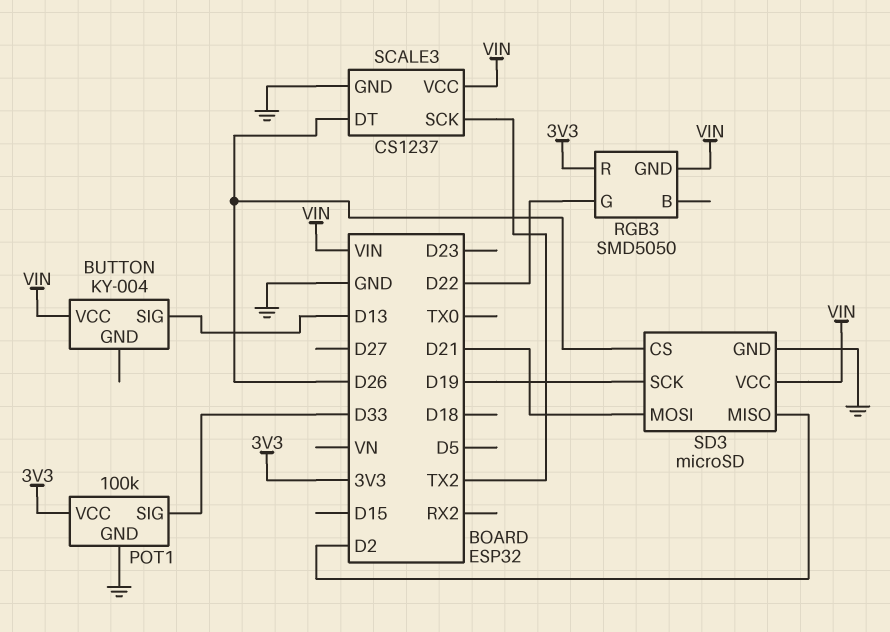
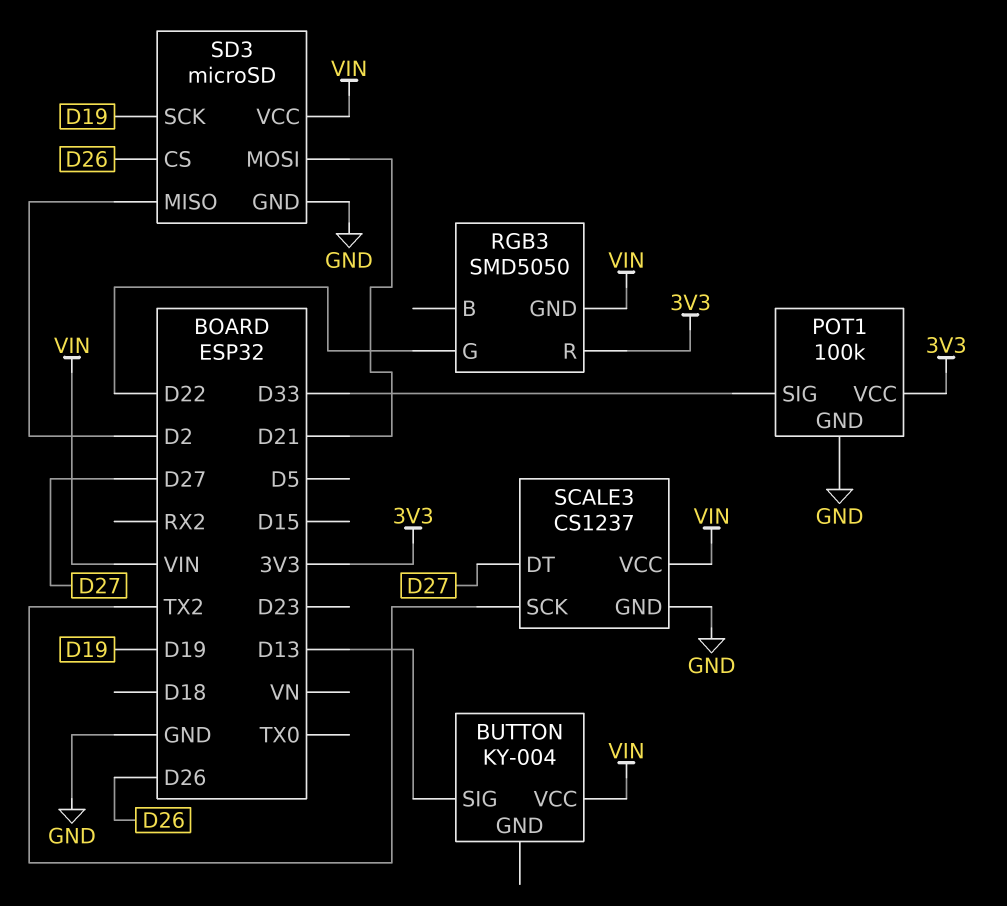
SCALE3 pin DT: D26 -> D27

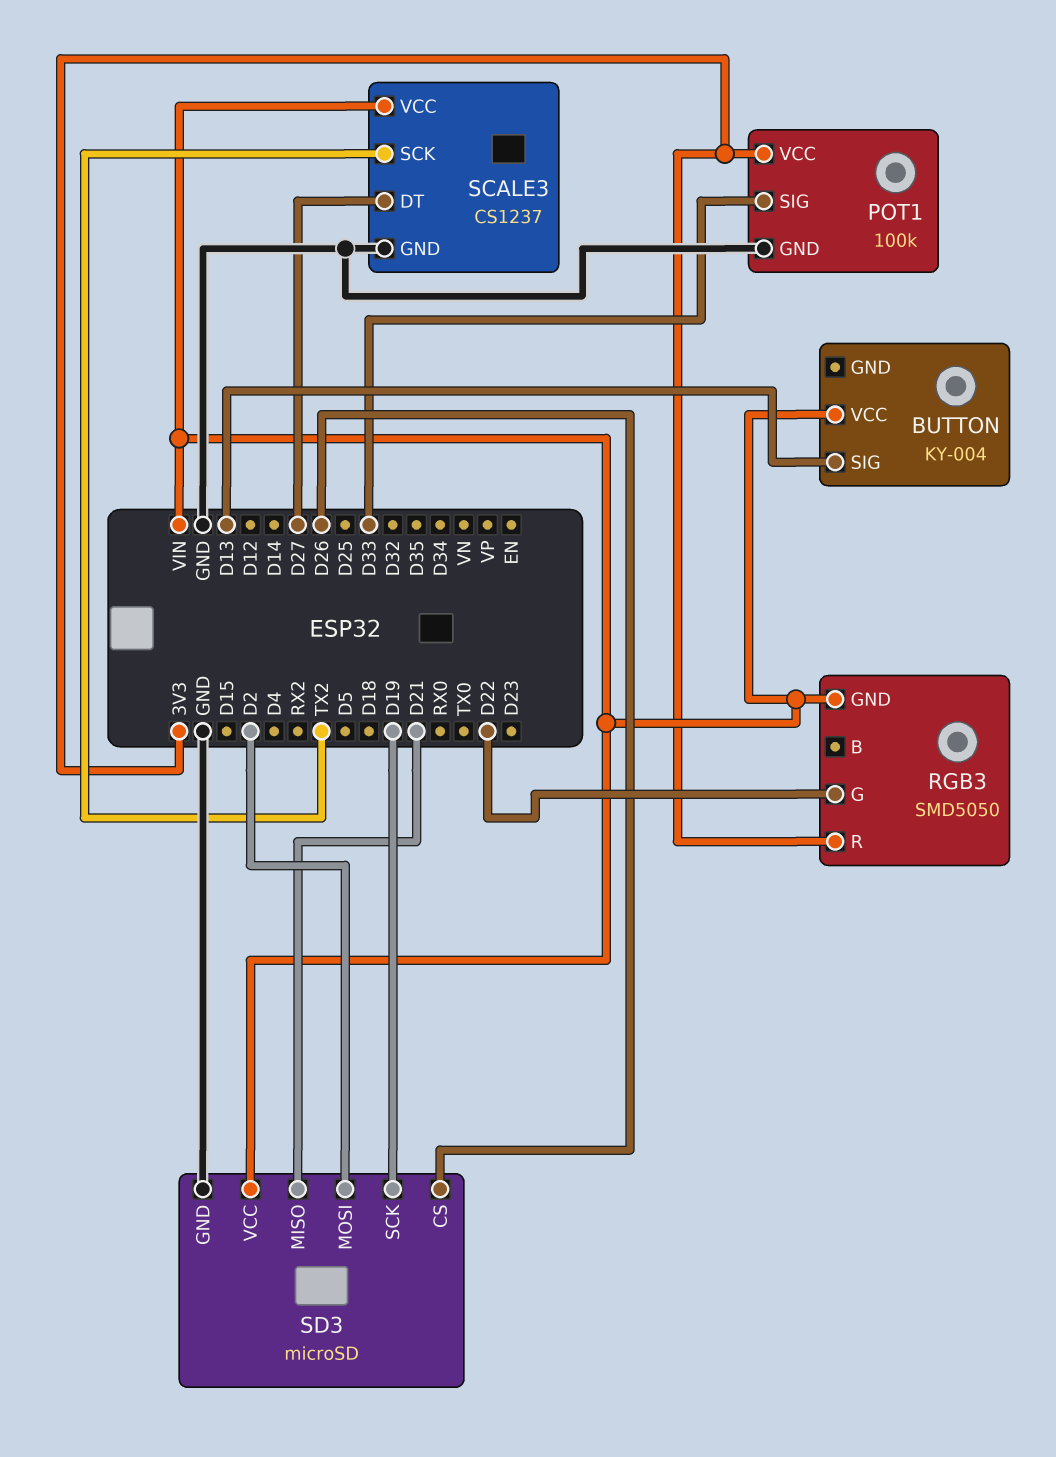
SD3 pin MISO: D2 -> D21
SD3 pin MOSI: D21 -> D2

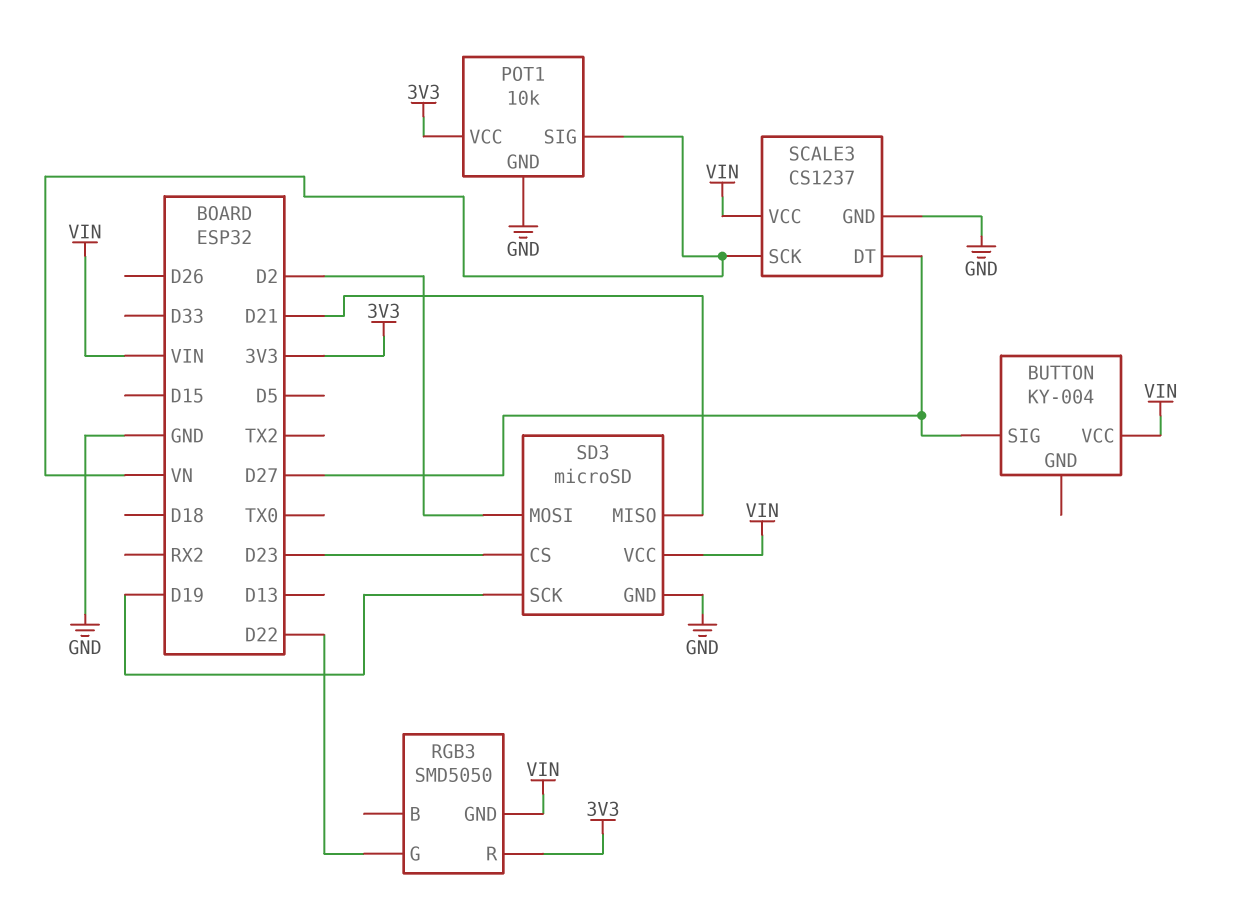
BUTTON pin SIG: D13 -> D27
POT1: 100k -> 10k
POT1 pin SIG: D33 -> VN
SCALE3 pin SCK: TX2 -> VN
SD3 pin CS: D26 -> D23

